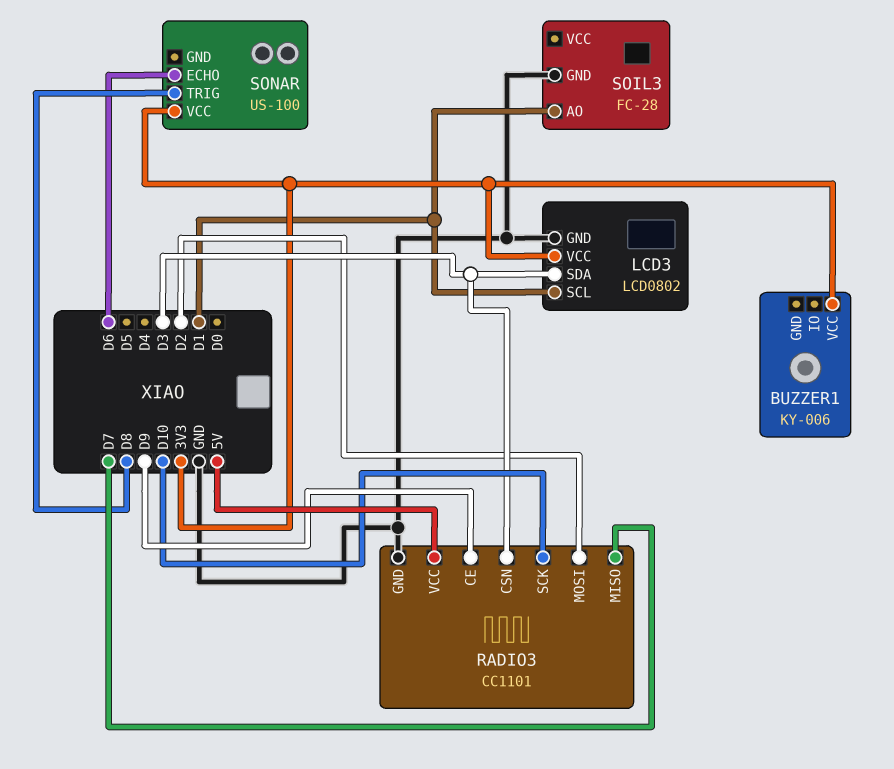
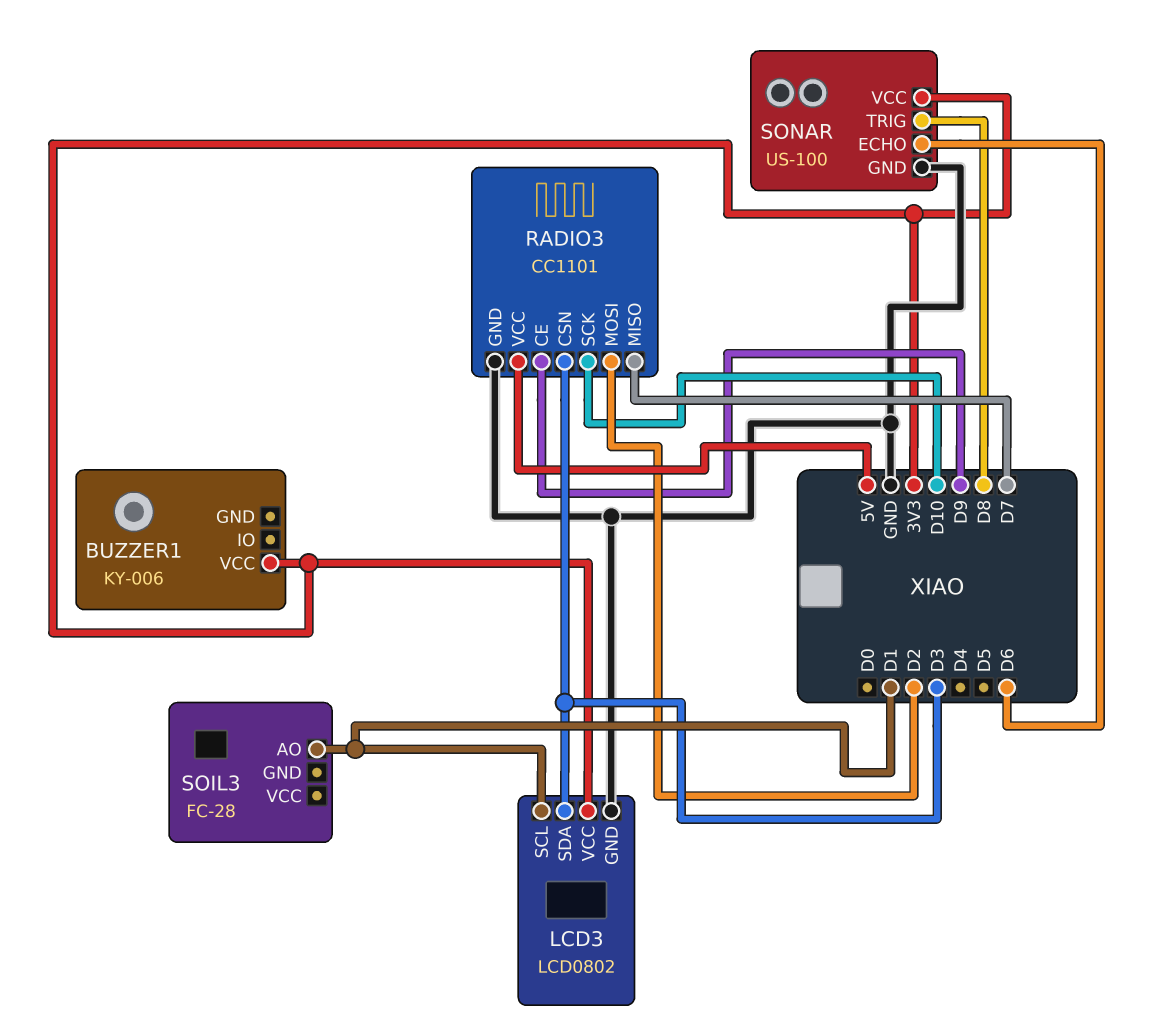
SOIL3 pin GND: GND -> none
SONAR pin GND: none -> GND

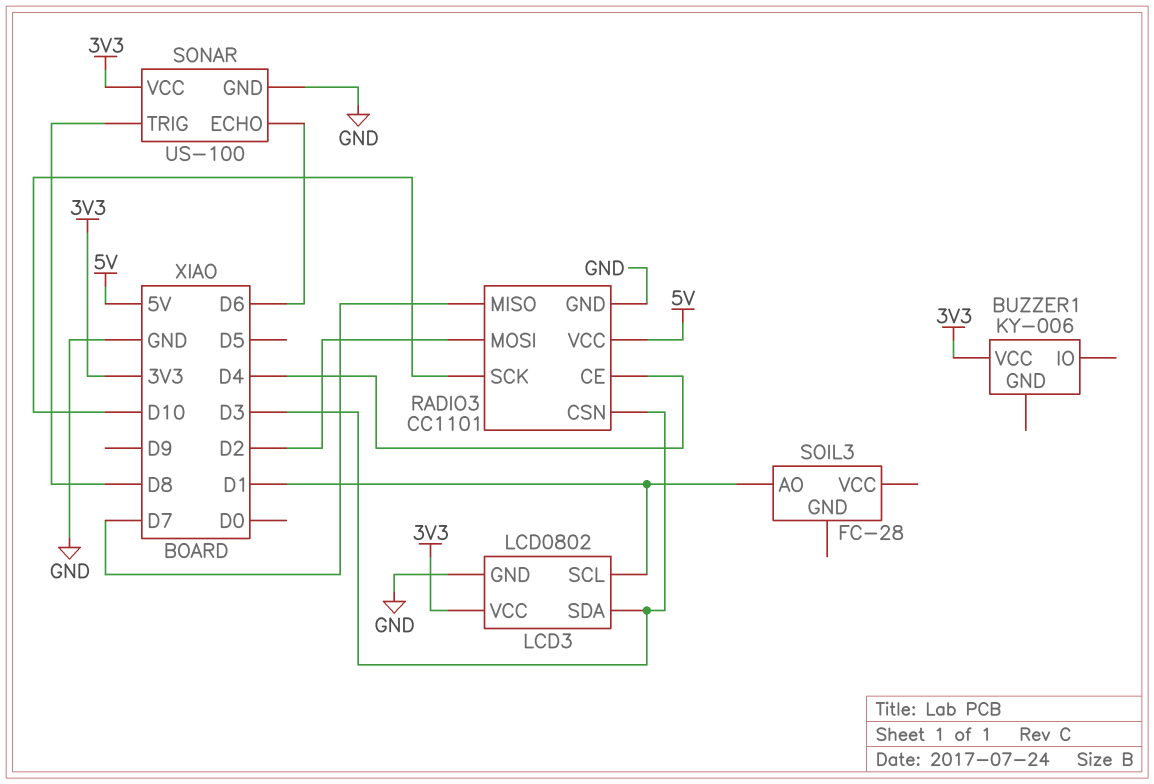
RADIO3 pin CE: D9 -> D4

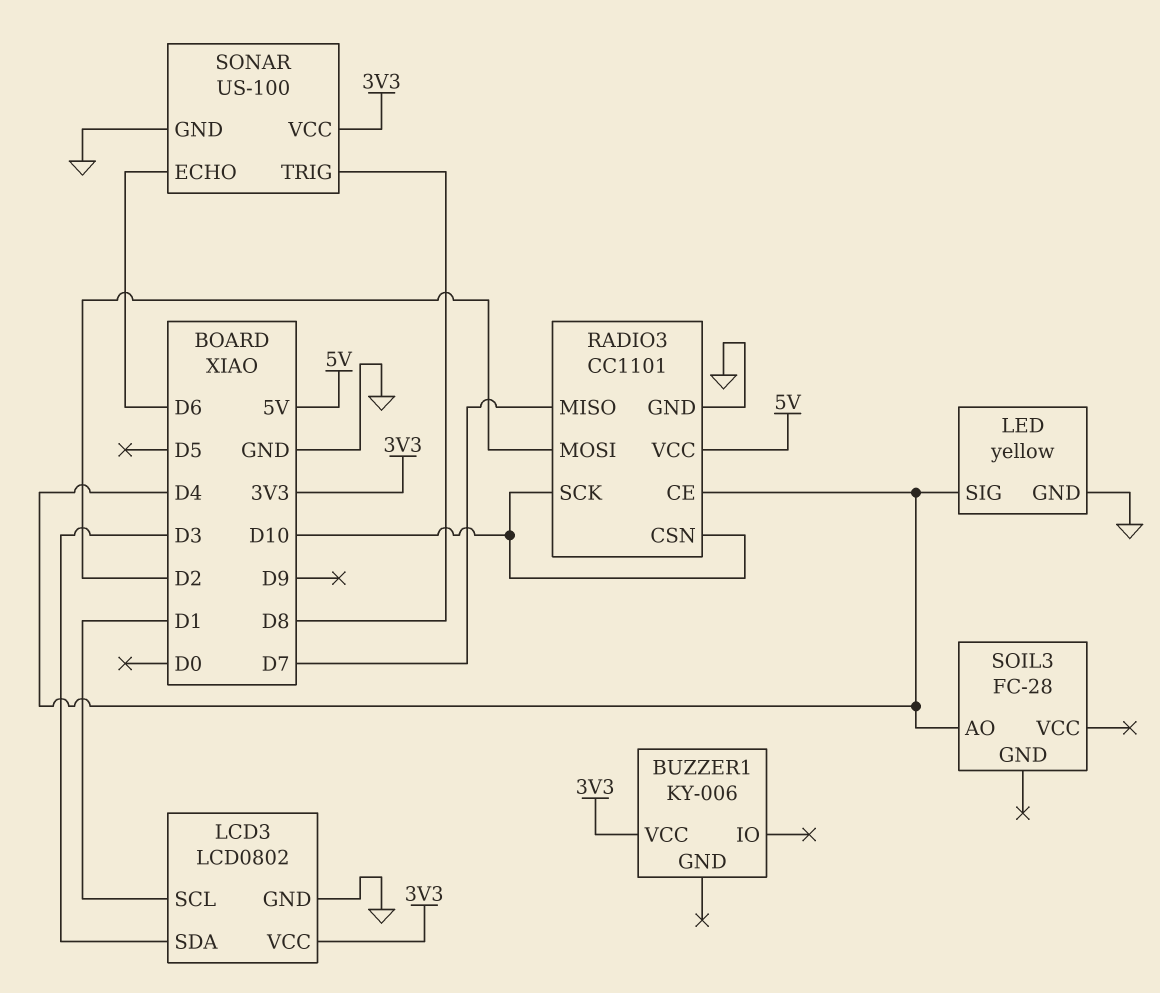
LED: none -> yellow
LED pin GND: none -> GND
LED pin SIG: none -> D4
RADIO3 pin CSN: D3 -> D10
SOIL3 pin AO: D1 -> D4

